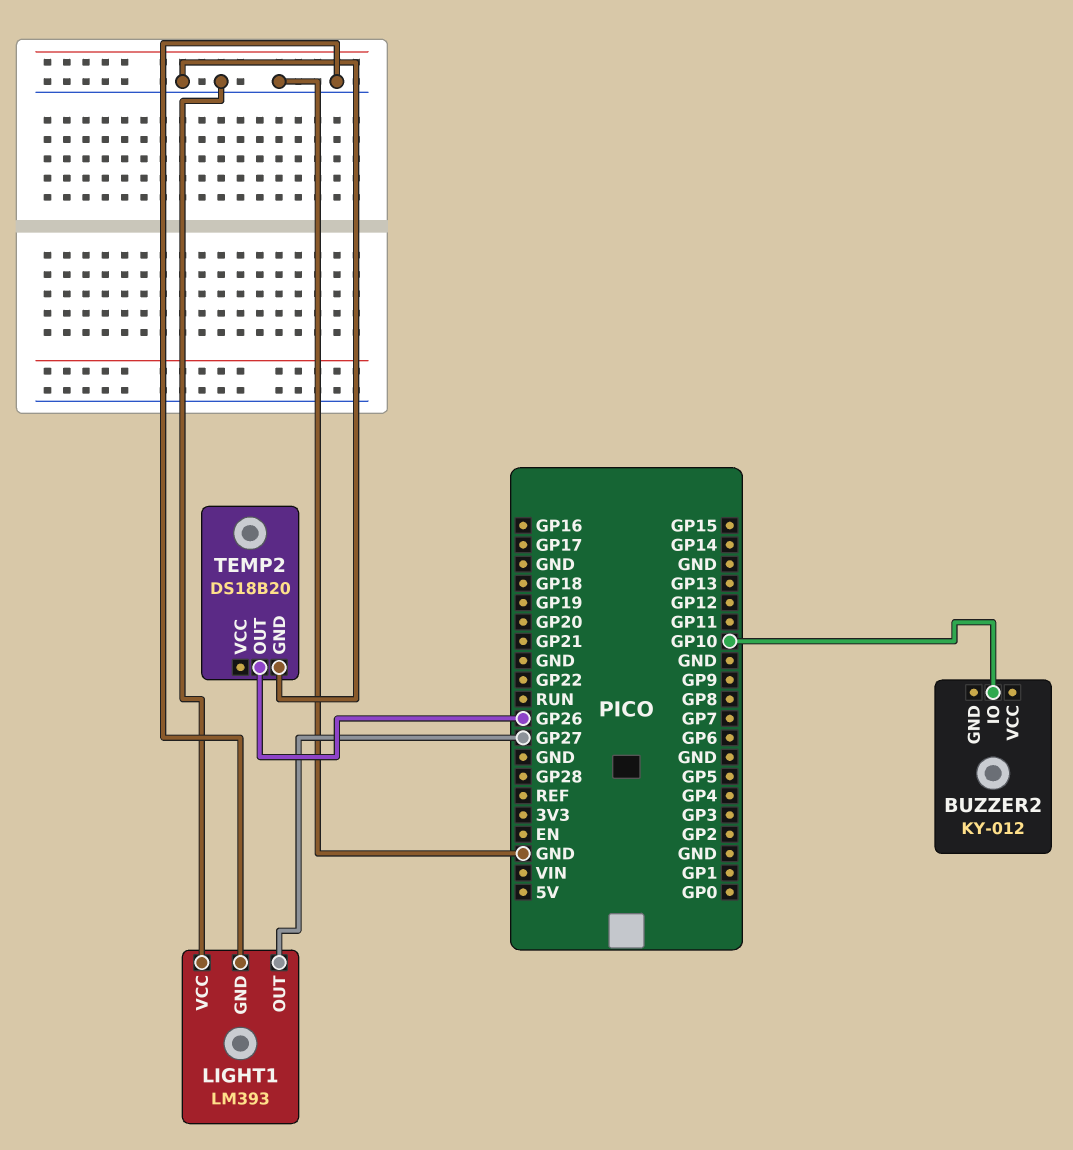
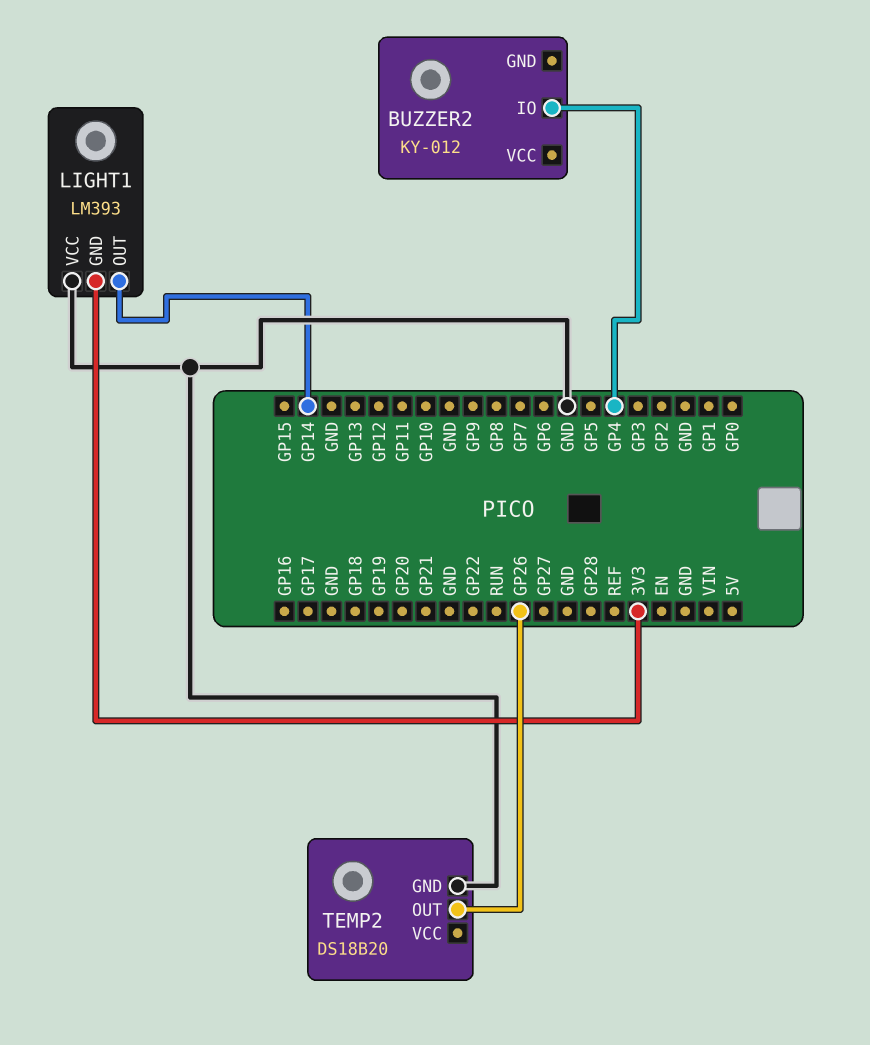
BUZZER2 pin IO: GP10 -> GP4
LIGHT1 pin GND: GND -> 3V3
LIGHT1 pin OUT: GP27 -> GP14

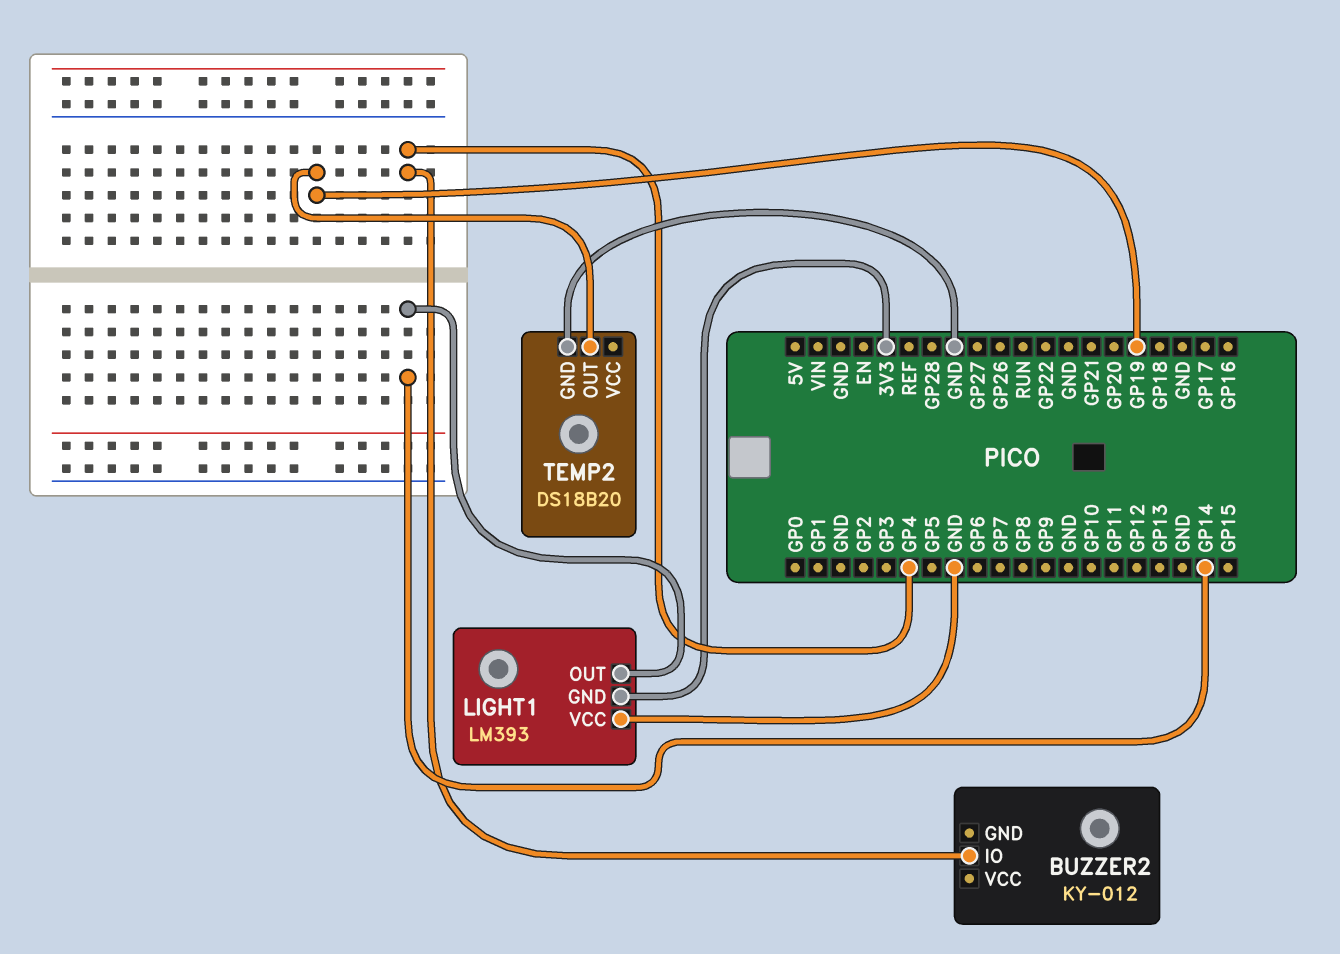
TEMP2 pin OUT: GP26 -> GP19

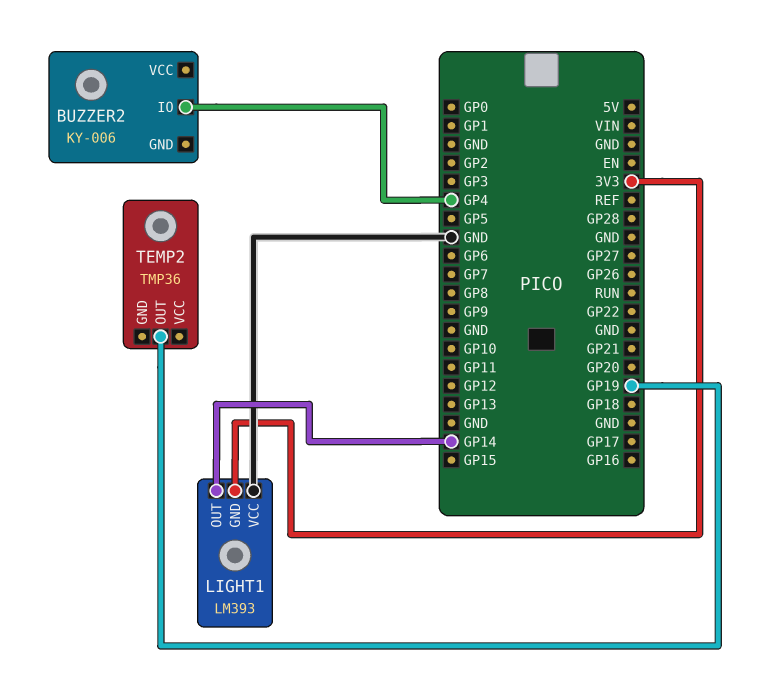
BUZZER2: KY-012 -> KY-006
TEMP2: DS18B20 -> TMP36
TEMP2 pin GND: GND -> none

